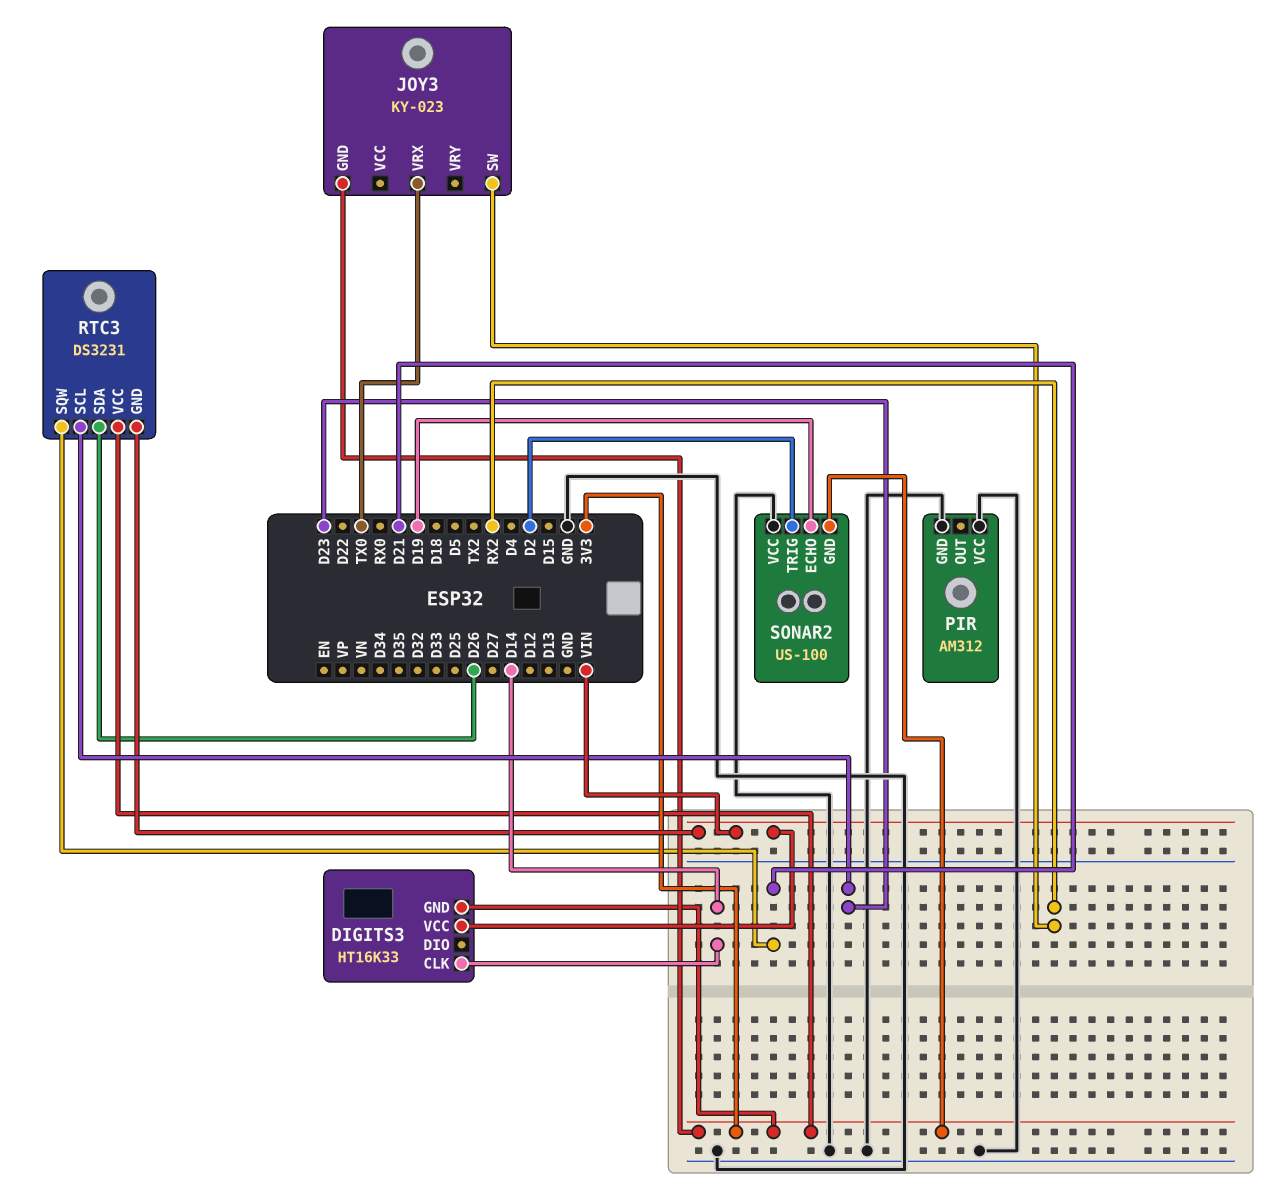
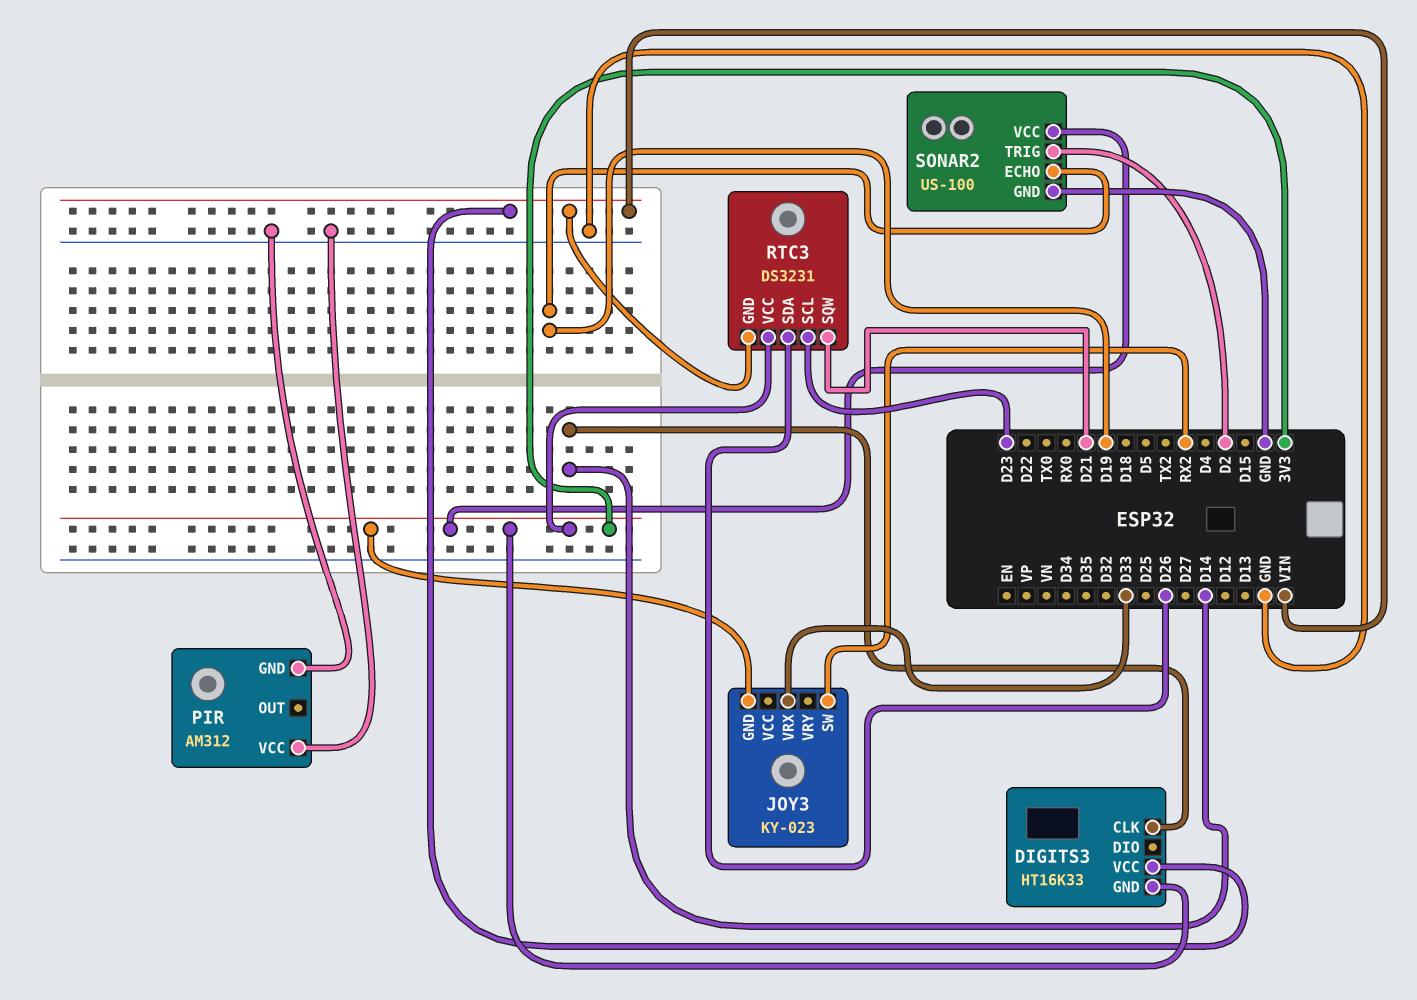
JOY3 pin VRX: TX0 -> D33
SONAR2 pin GND: 3V3 -> GND
SONAR2 pin VCC: GND -> 3V3

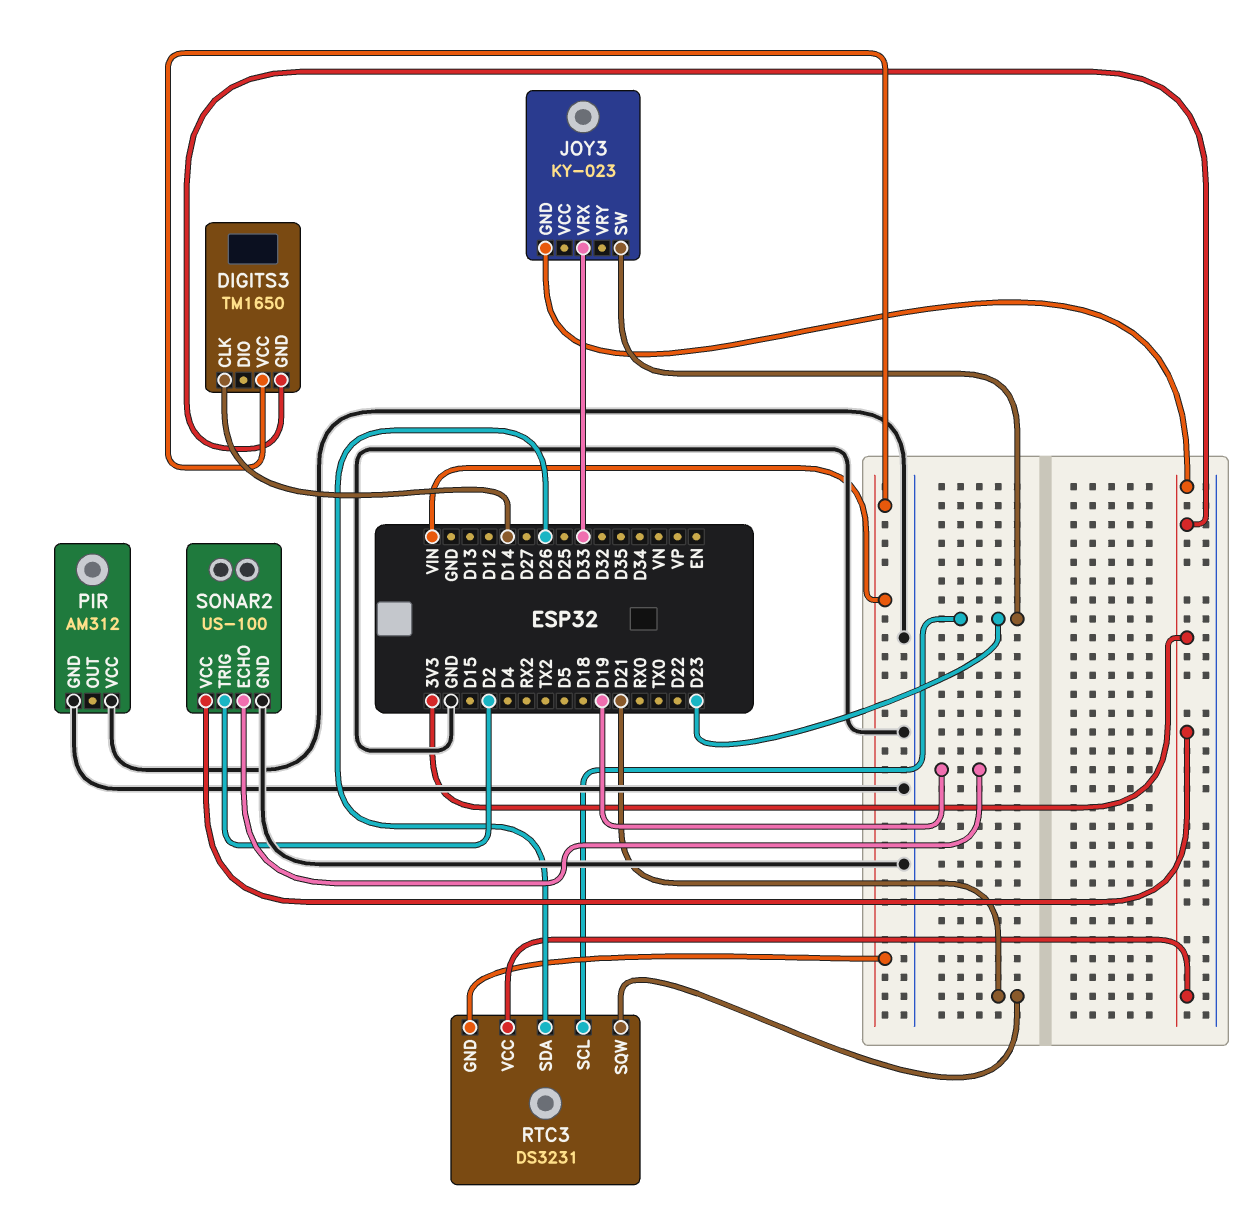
DIGITS3: HT16K33 -> TM1650
JOY3 pin SW: RX2 -> D23

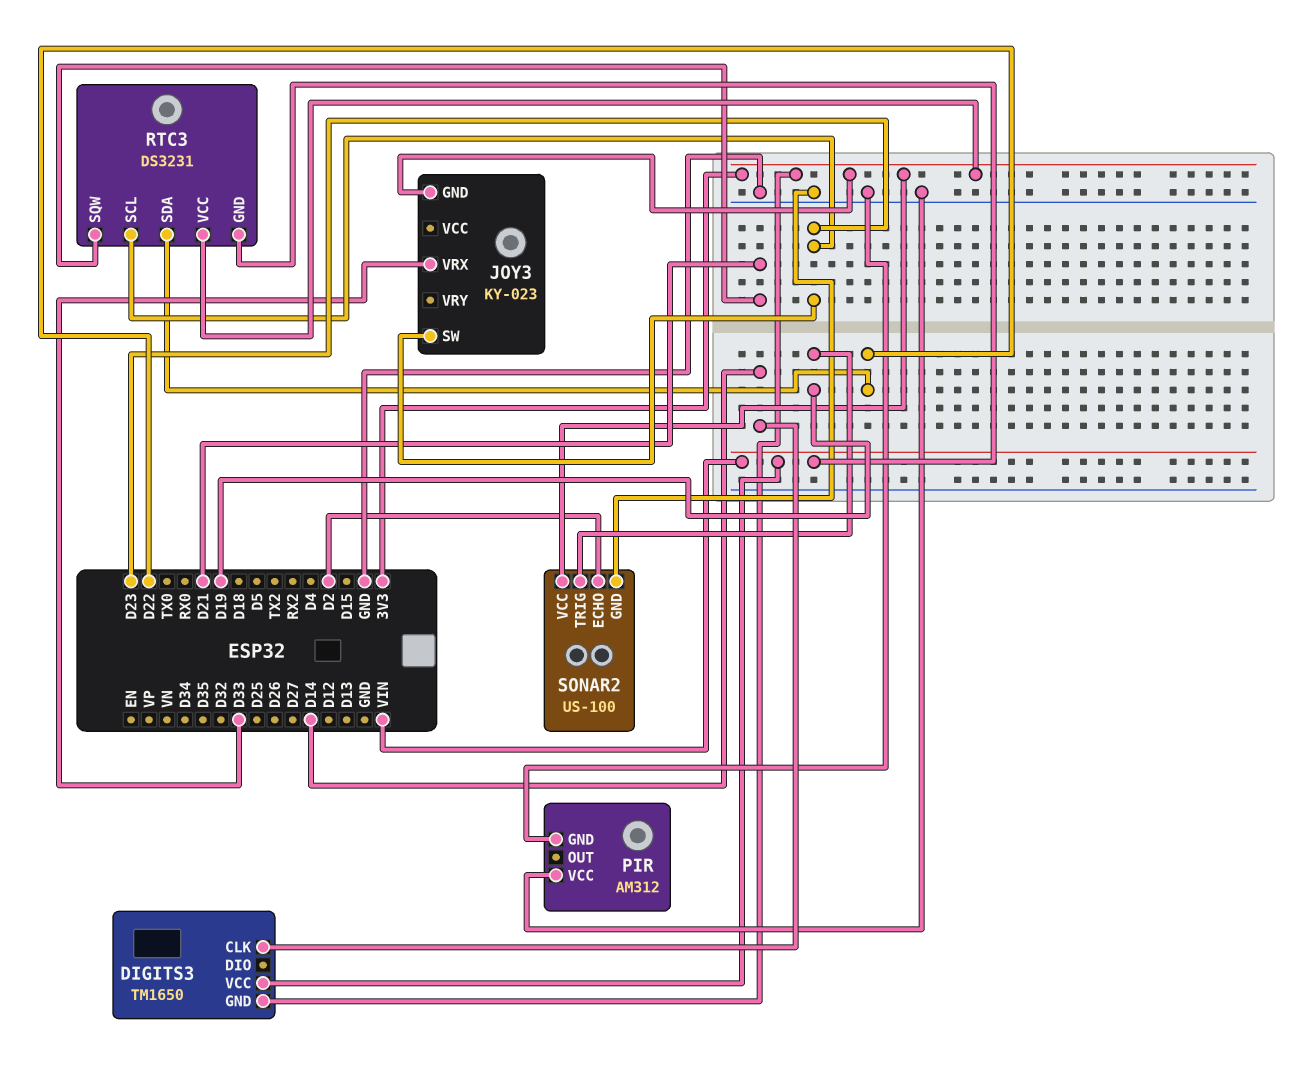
RTC3 pin SDA: D26 -> D22
SONAR2 pin ECHO: D19 -> D2
SONAR2 pin TRIG: D2 -> D19

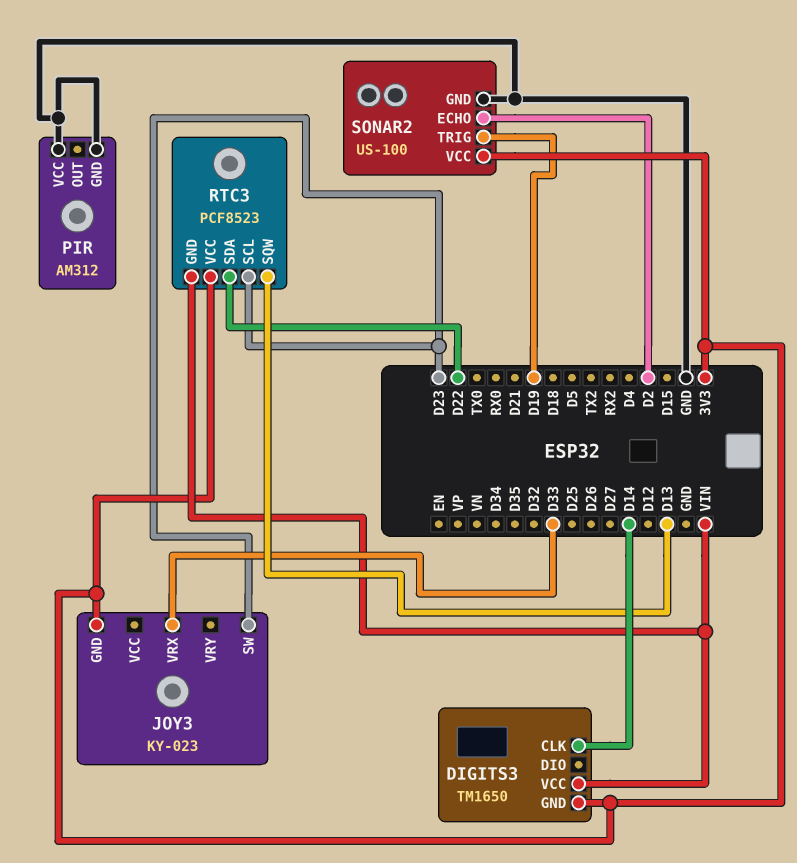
RTC3: DS3231 -> PCF8523
RTC3 pin SQW: D21 -> D13

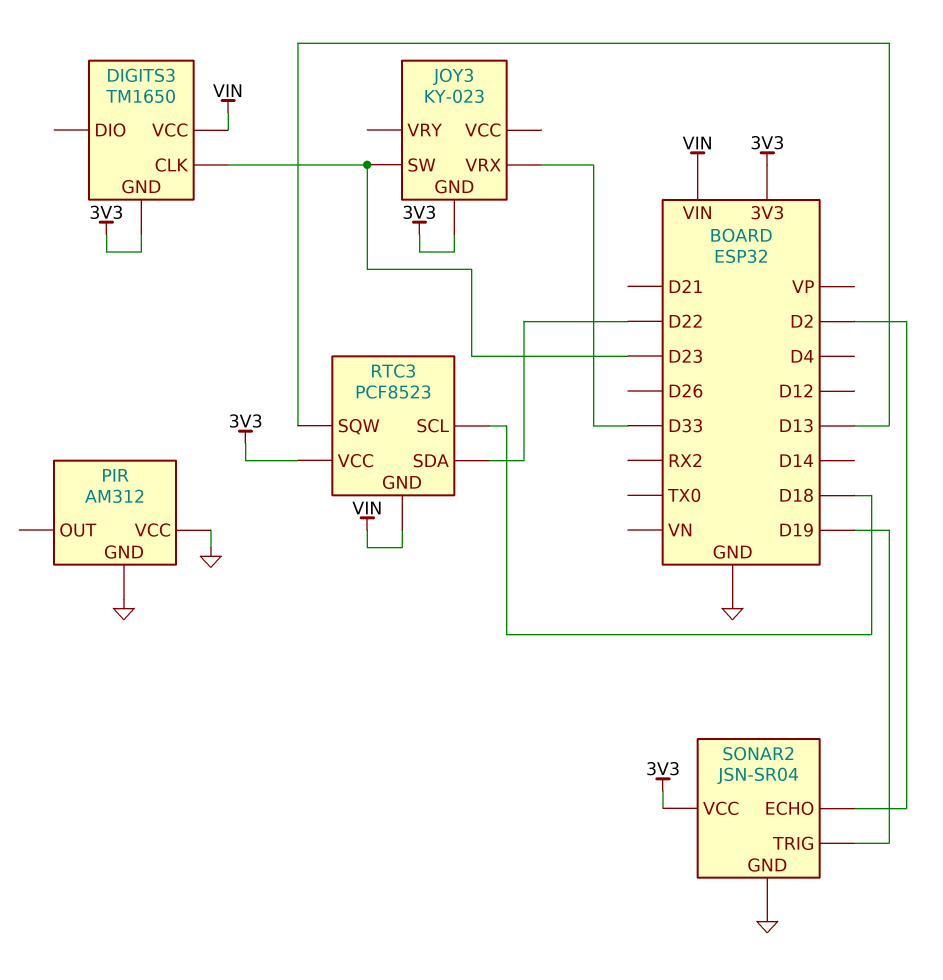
DIGITS3 pin CLK: D14 -> D23
RTC3 pin SCL: D23 -> D18
SONAR2: US-100 -> JSN-SR04

